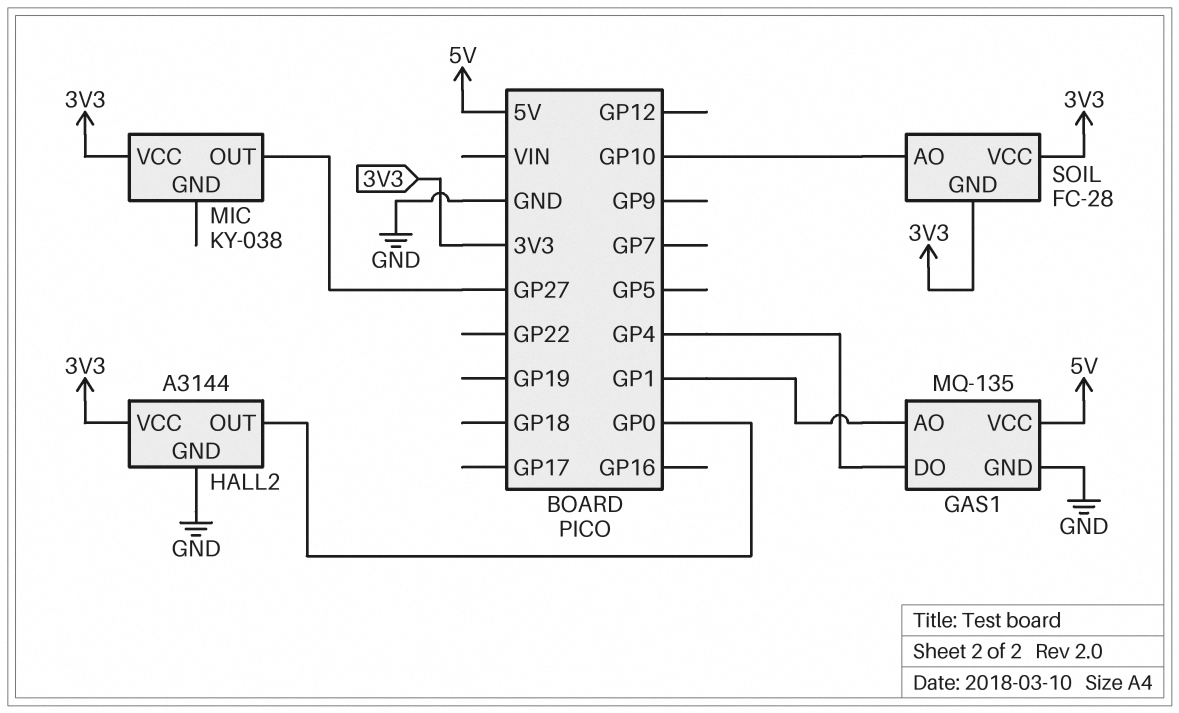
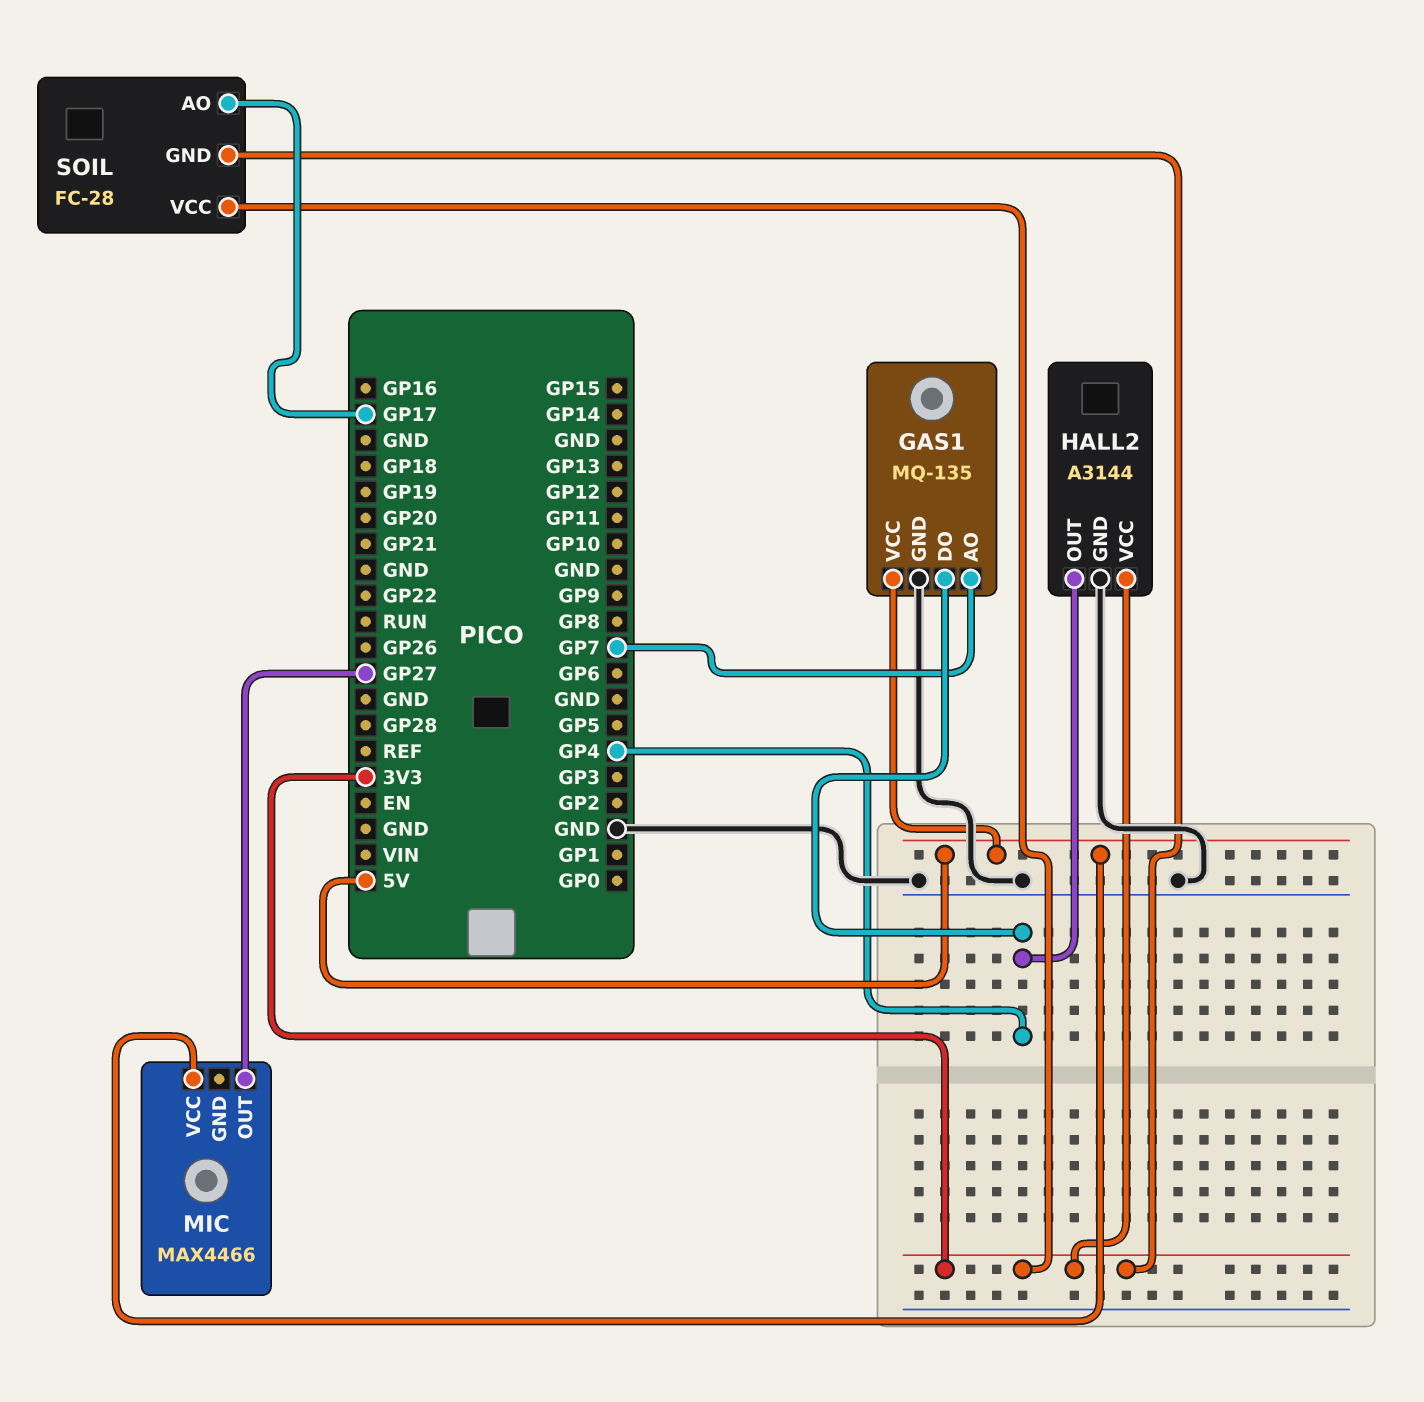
GAS1 pin AO: GP1 -> GP7
HALL2 pin OUT: GP0 -> GP4
MIC: KY-038 -> MAX4466
MIC pin VCC: 3V3 -> 5V
SOIL pin AO: GP10 -> GP17

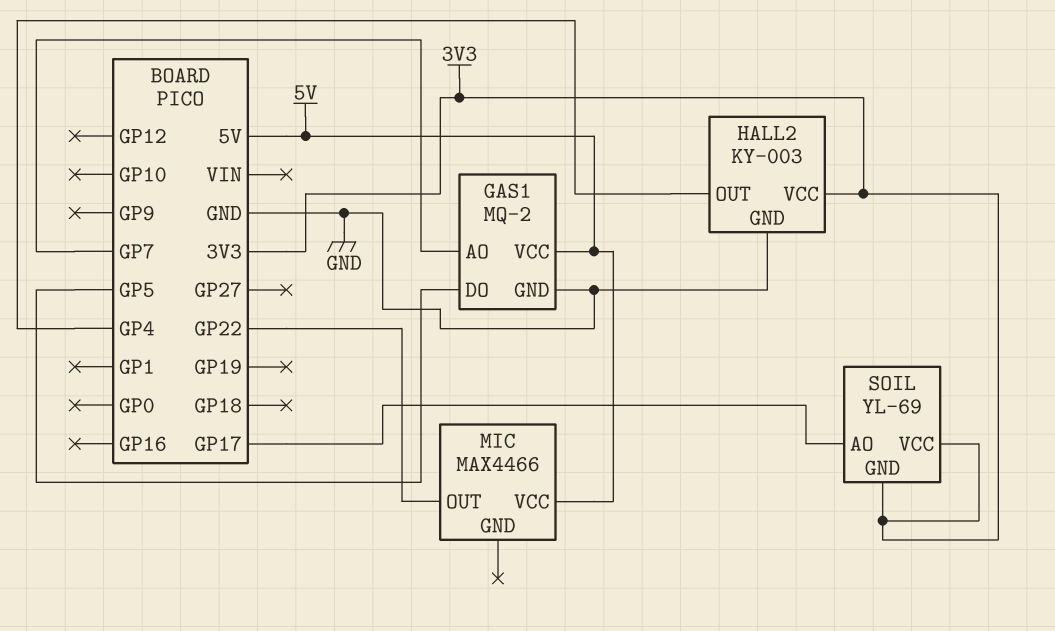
GAS1: MQ-135 -> MQ-2
GAS1 pin DO: GP4 -> GP5
HALL2: A3144 -> KY-003
MIC pin OUT: GP27 -> GP22
SOIL: FC-28 -> YL-69

